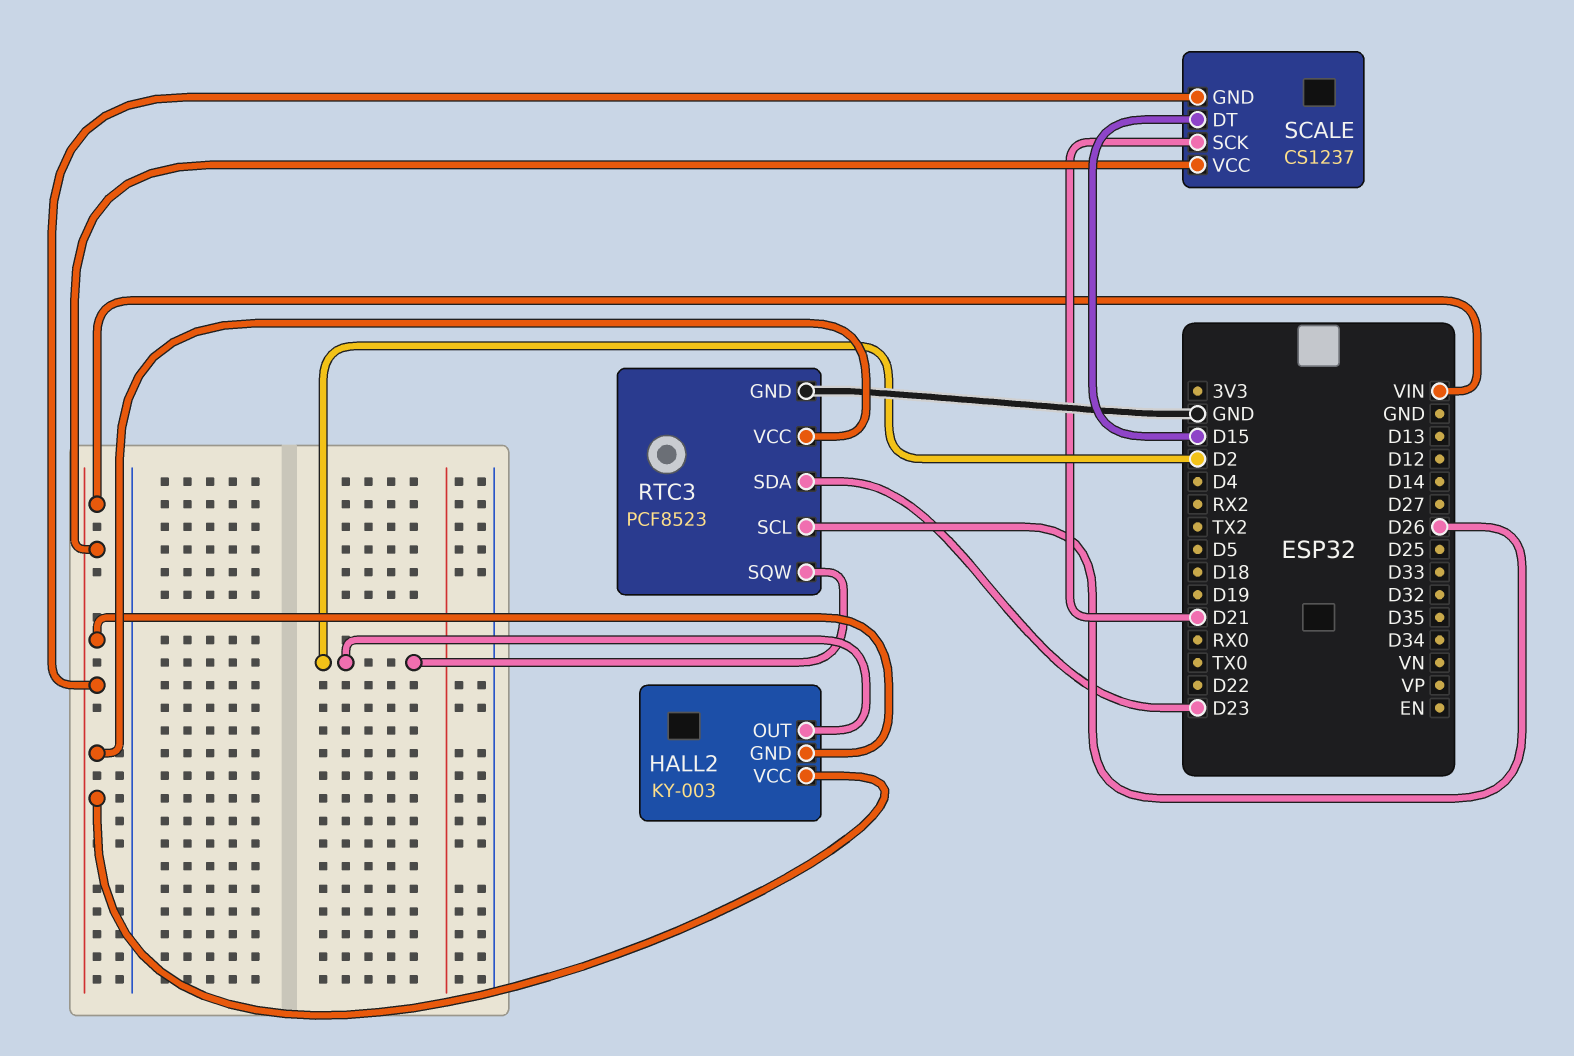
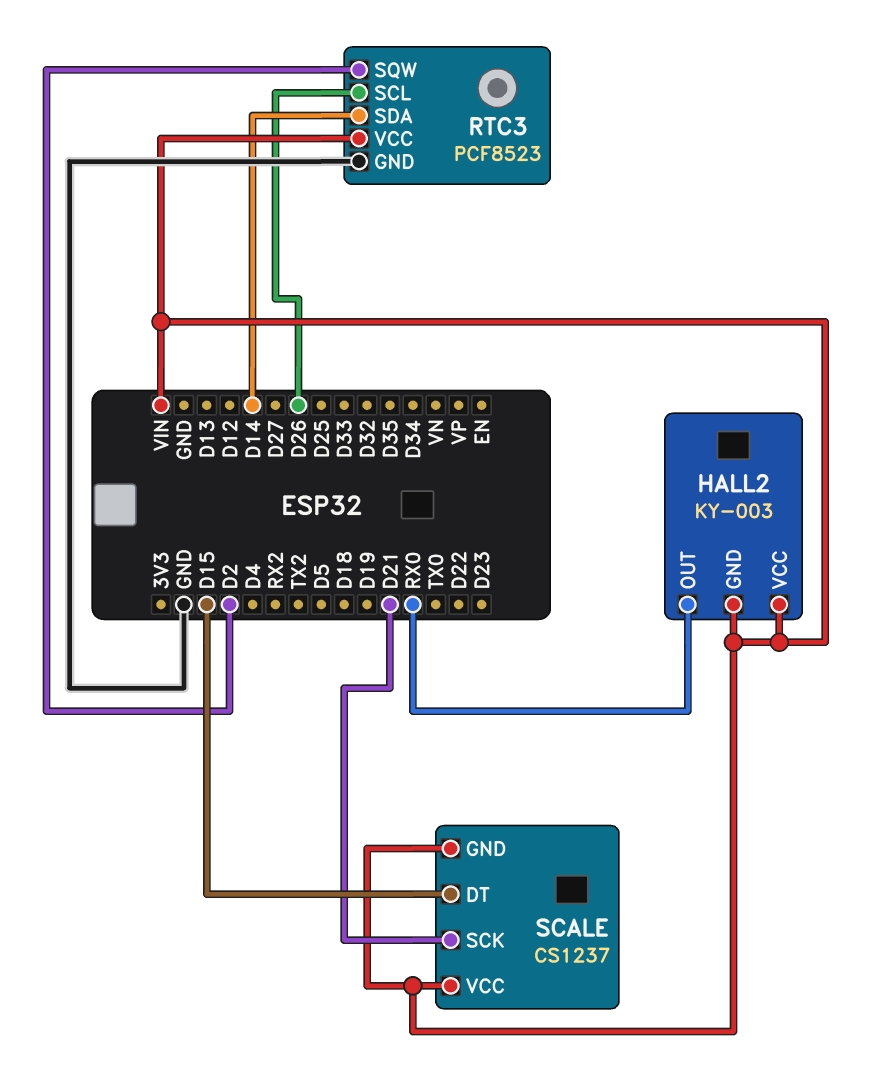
HALL2 pin OUT: D2 -> RX0
RTC3 pin SDA: D23 -> D14

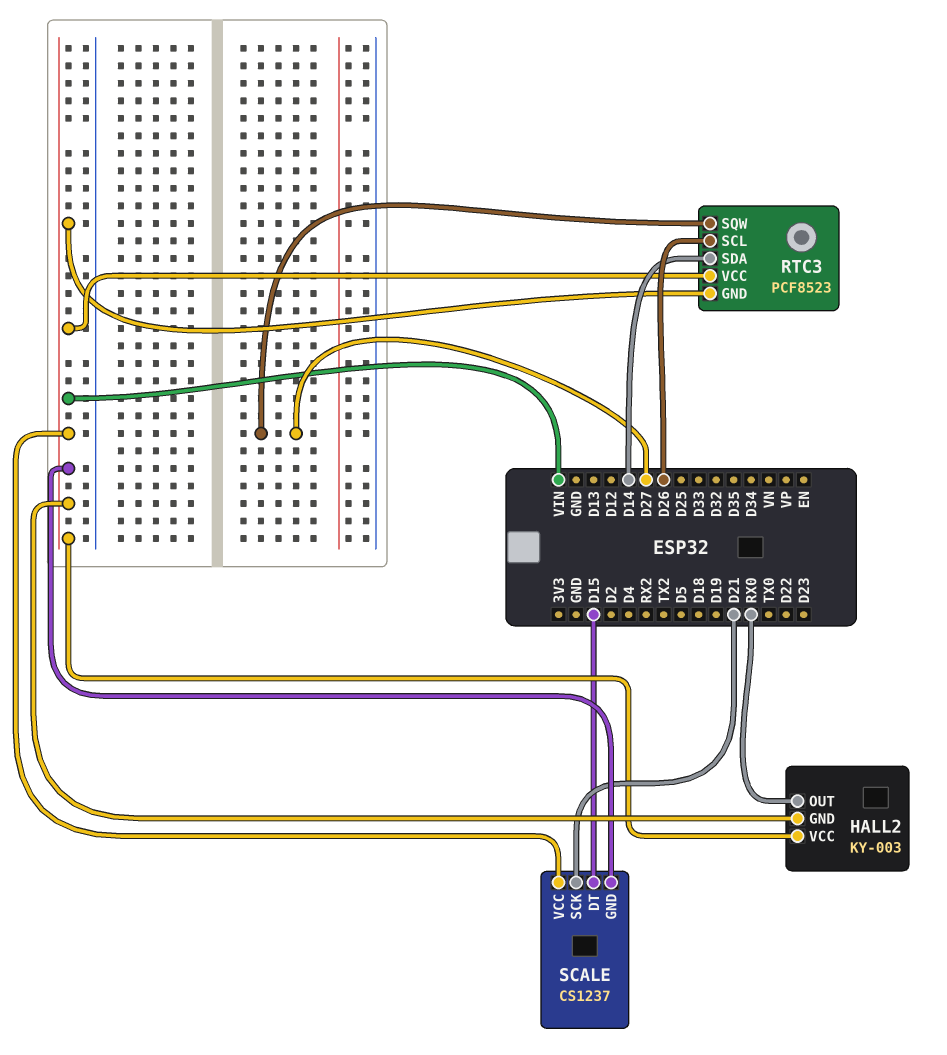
RTC3 pin GND: GND -> VIN
RTC3 pin SQW: D2 -> D27

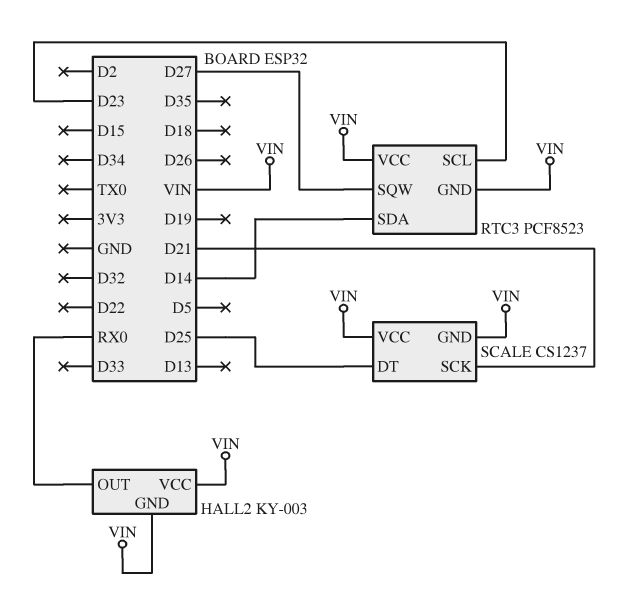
RTC3 pin SCL: D26 -> D23
SCALE pin DT: D15 -> D25

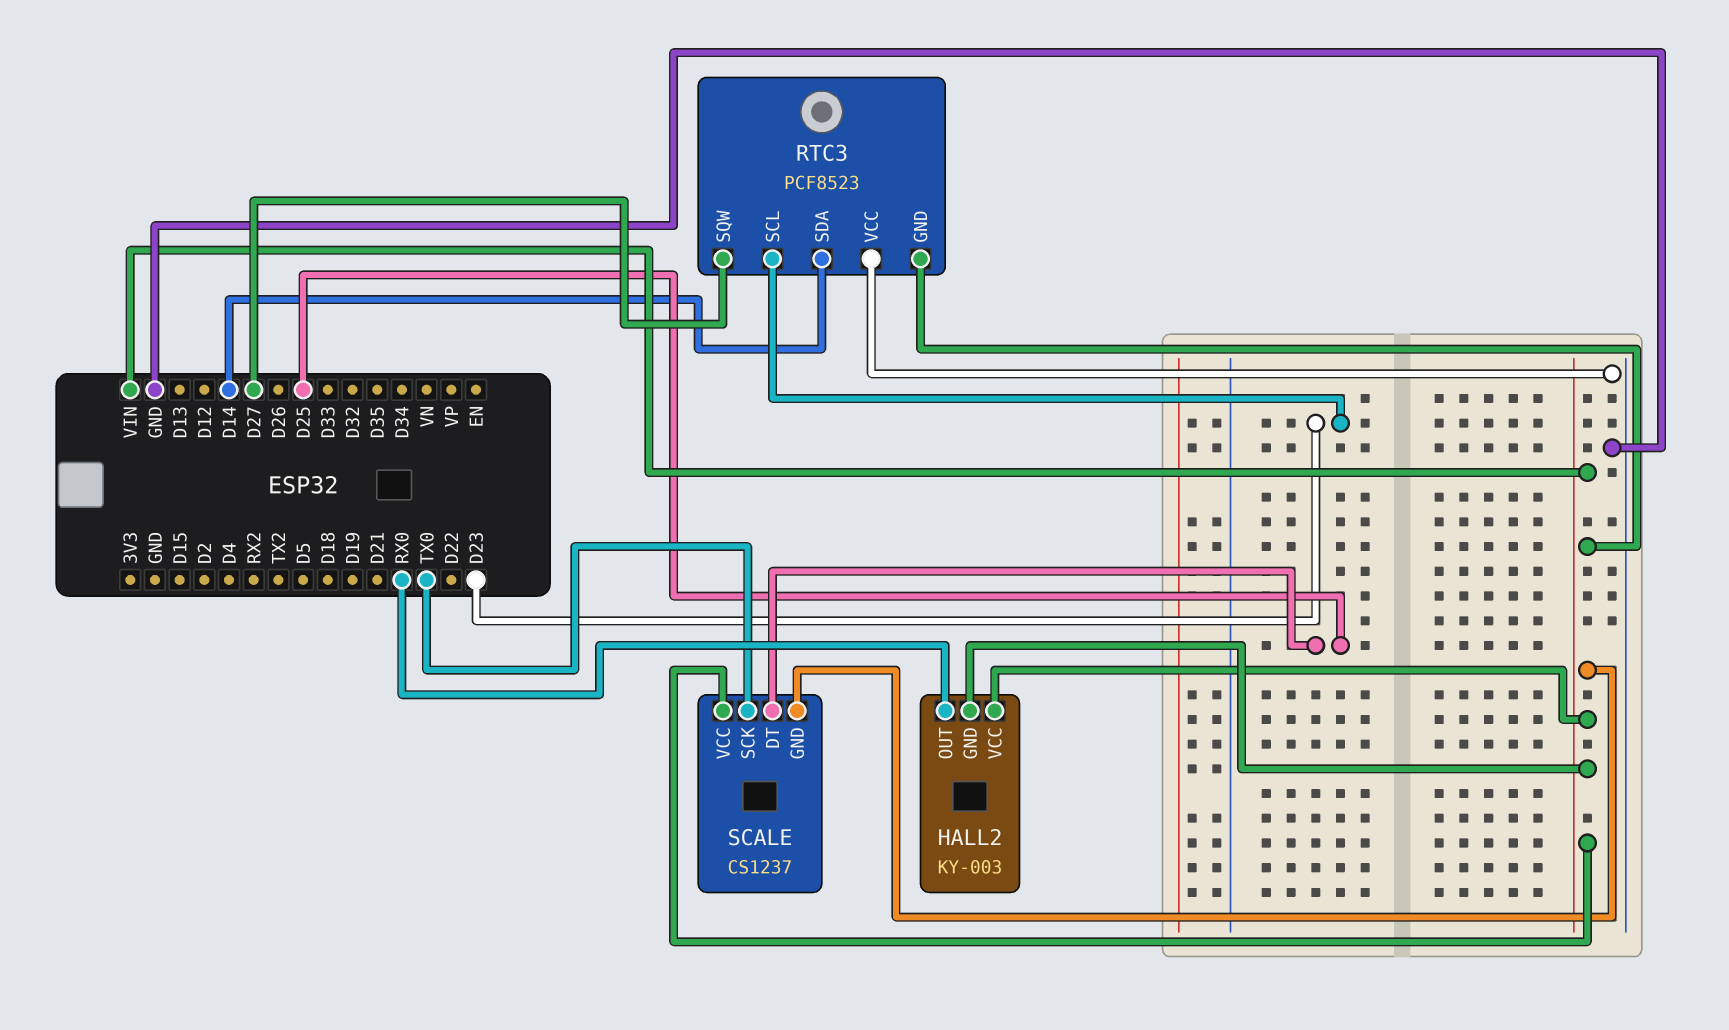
RTC3 pin VCC: VIN -> GND
SCALE pin SCK: D21 -> TX0

